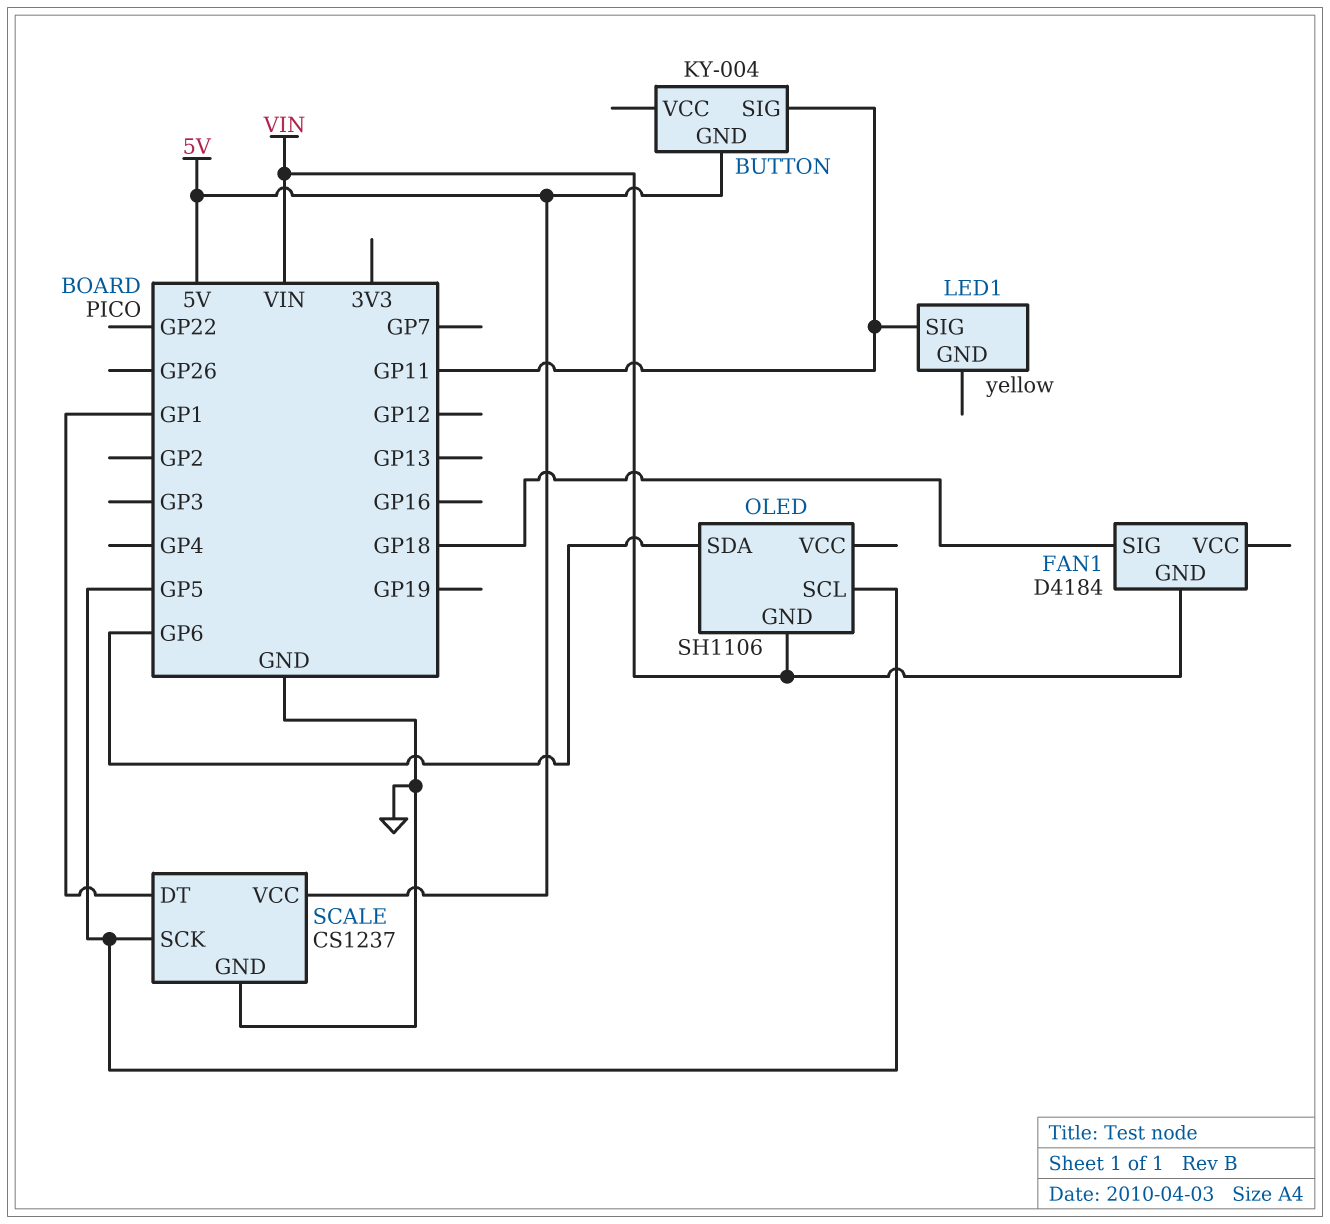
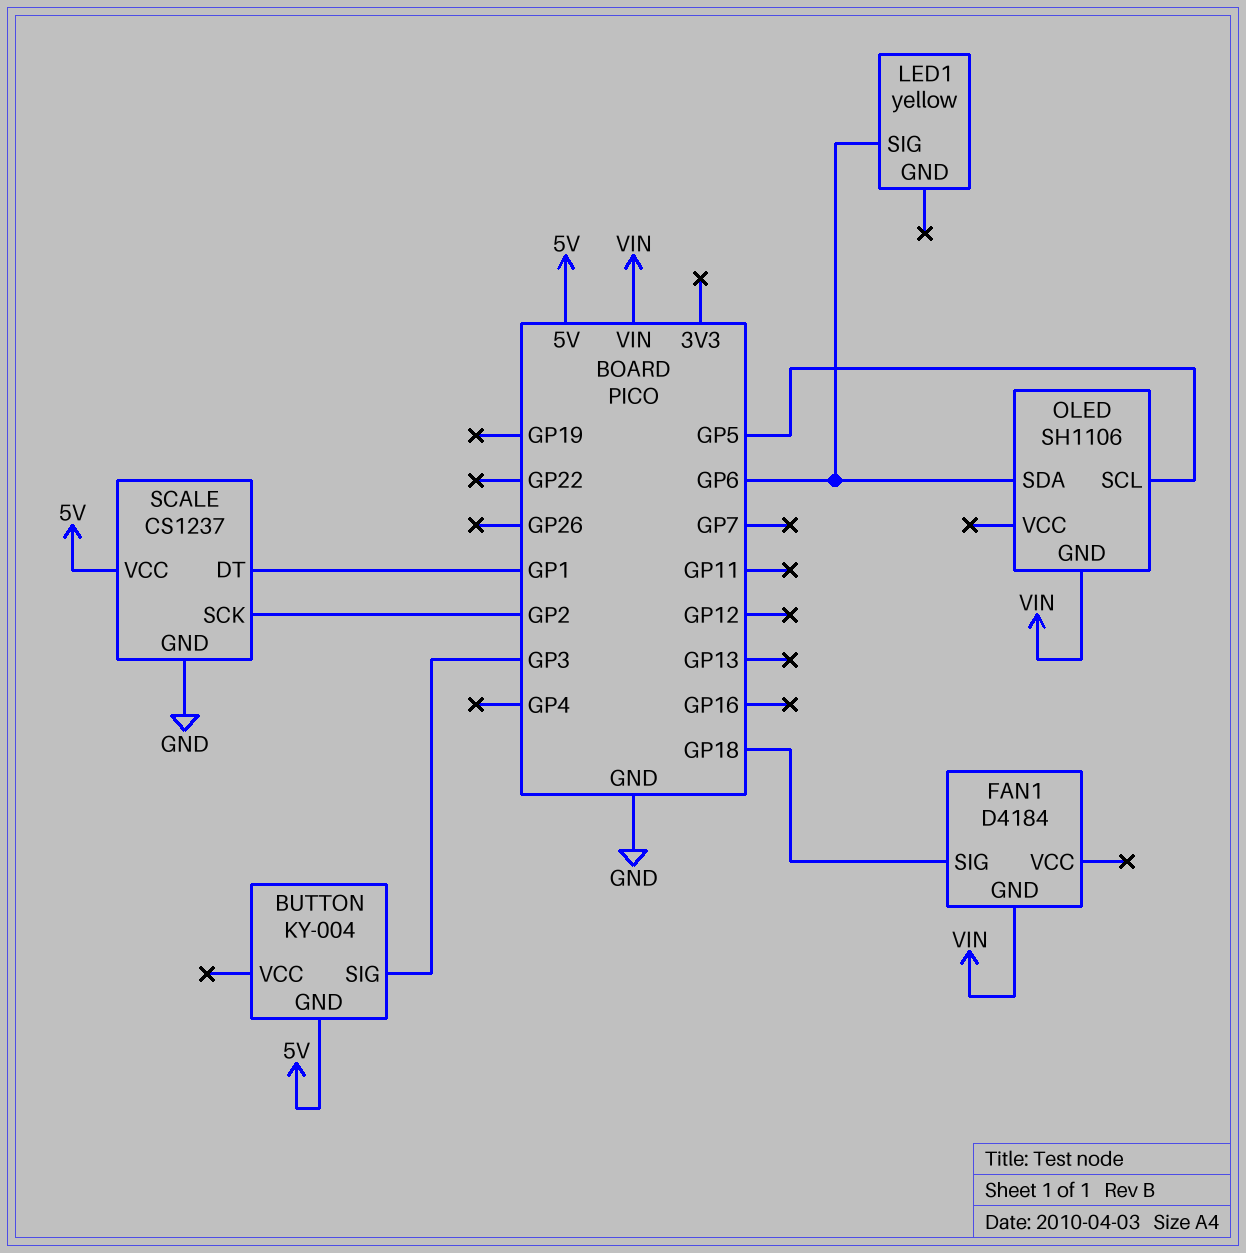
BUTTON pin SIG: GP11 -> GP3
LED1 pin SIG: GP11 -> GP6
SCALE pin SCK: GP5 -> GP2

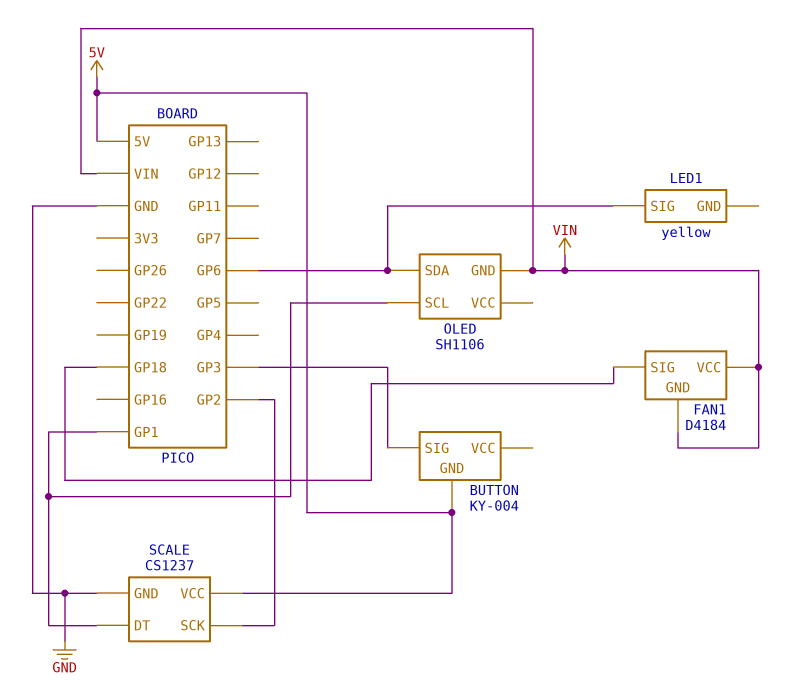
FAN1 pin VCC: none -> VIN
OLED pin SCL: GP5 -> GP1

